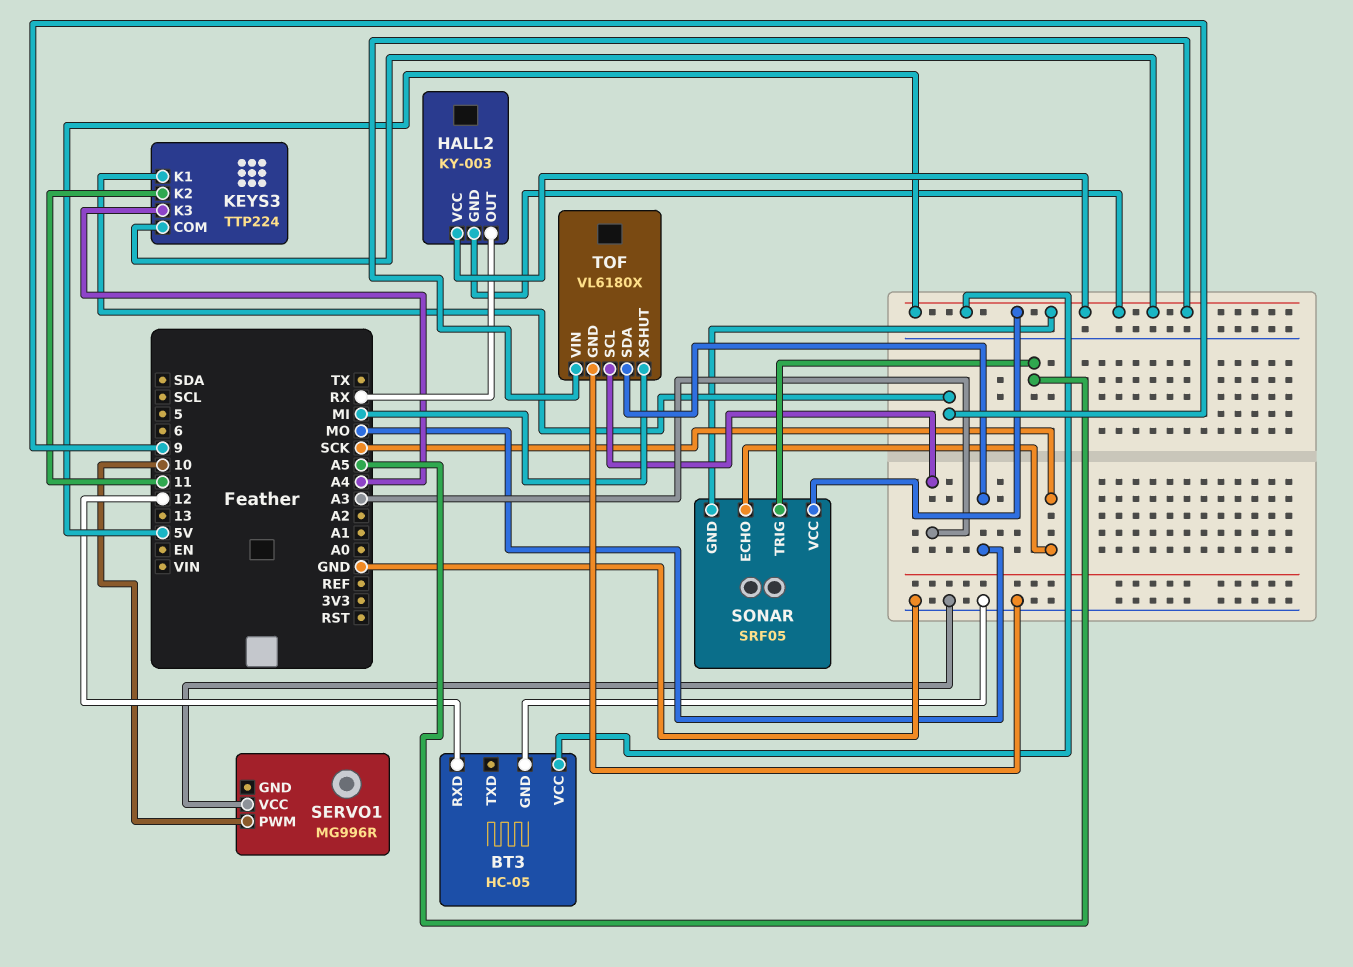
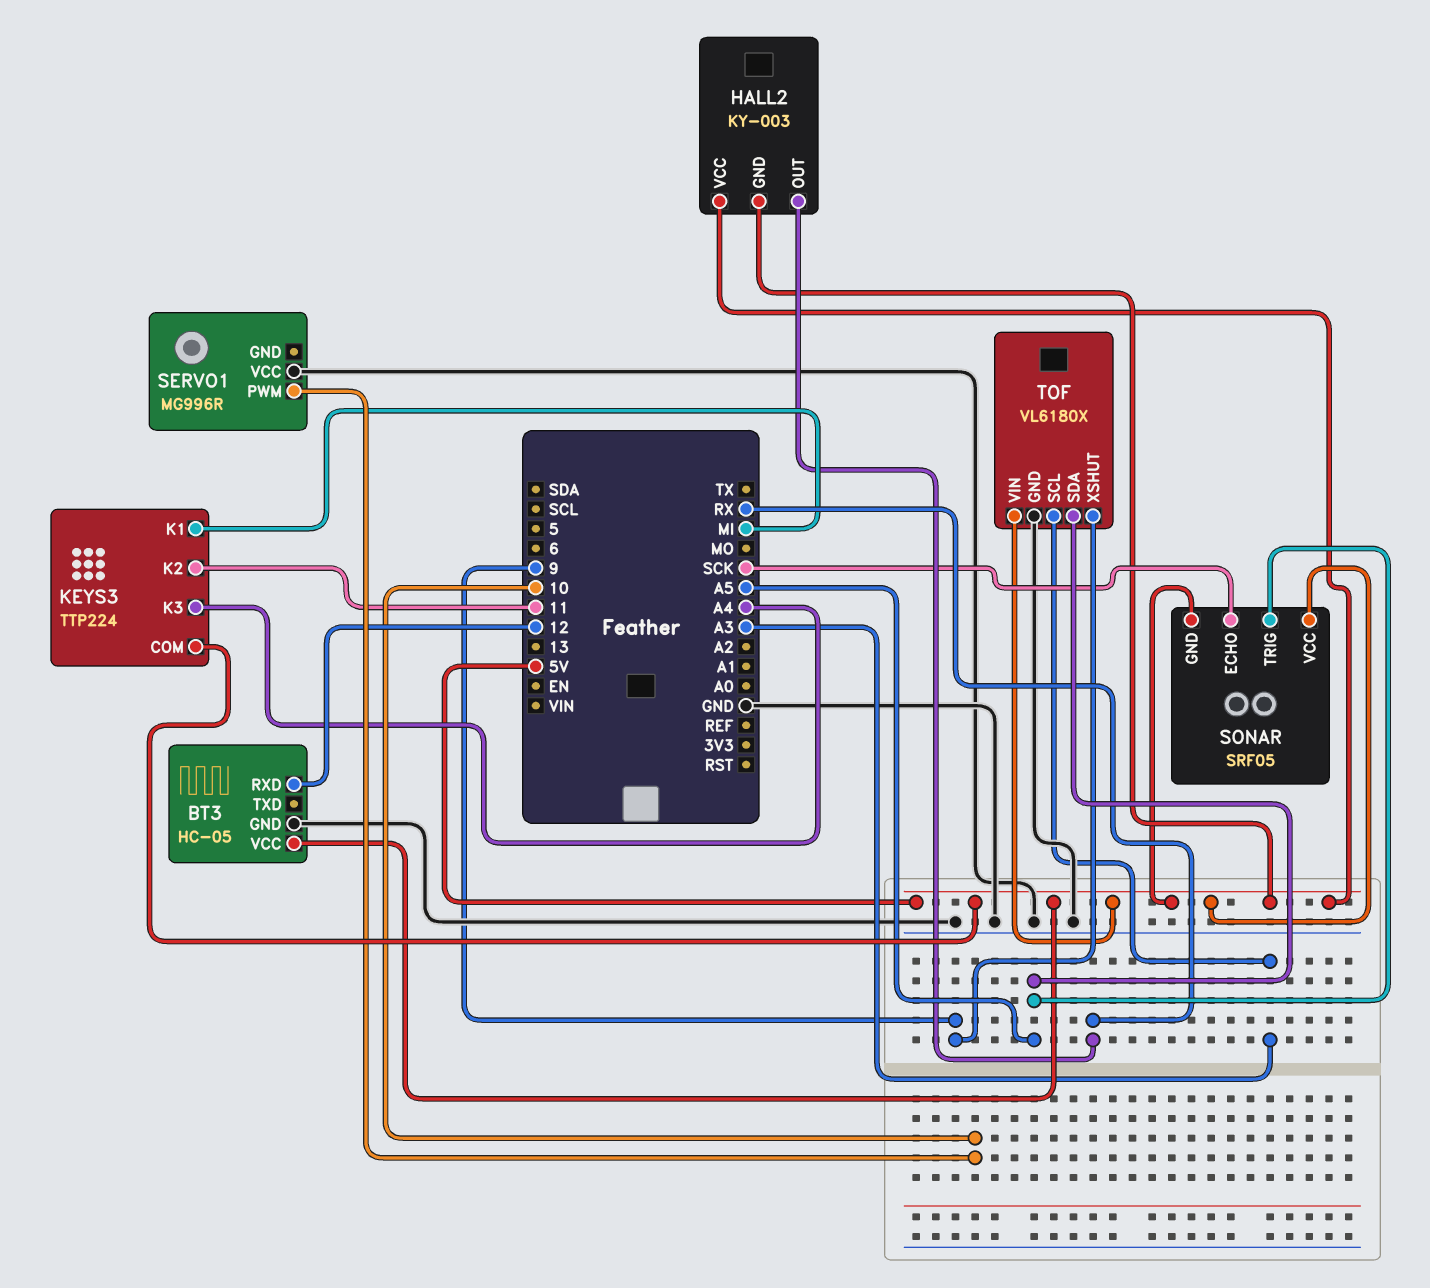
KEYS3 pin K1: 9 -> MI
TOF pin SDA: MO -> A5
TOF pin XSHUT: MI -> 9

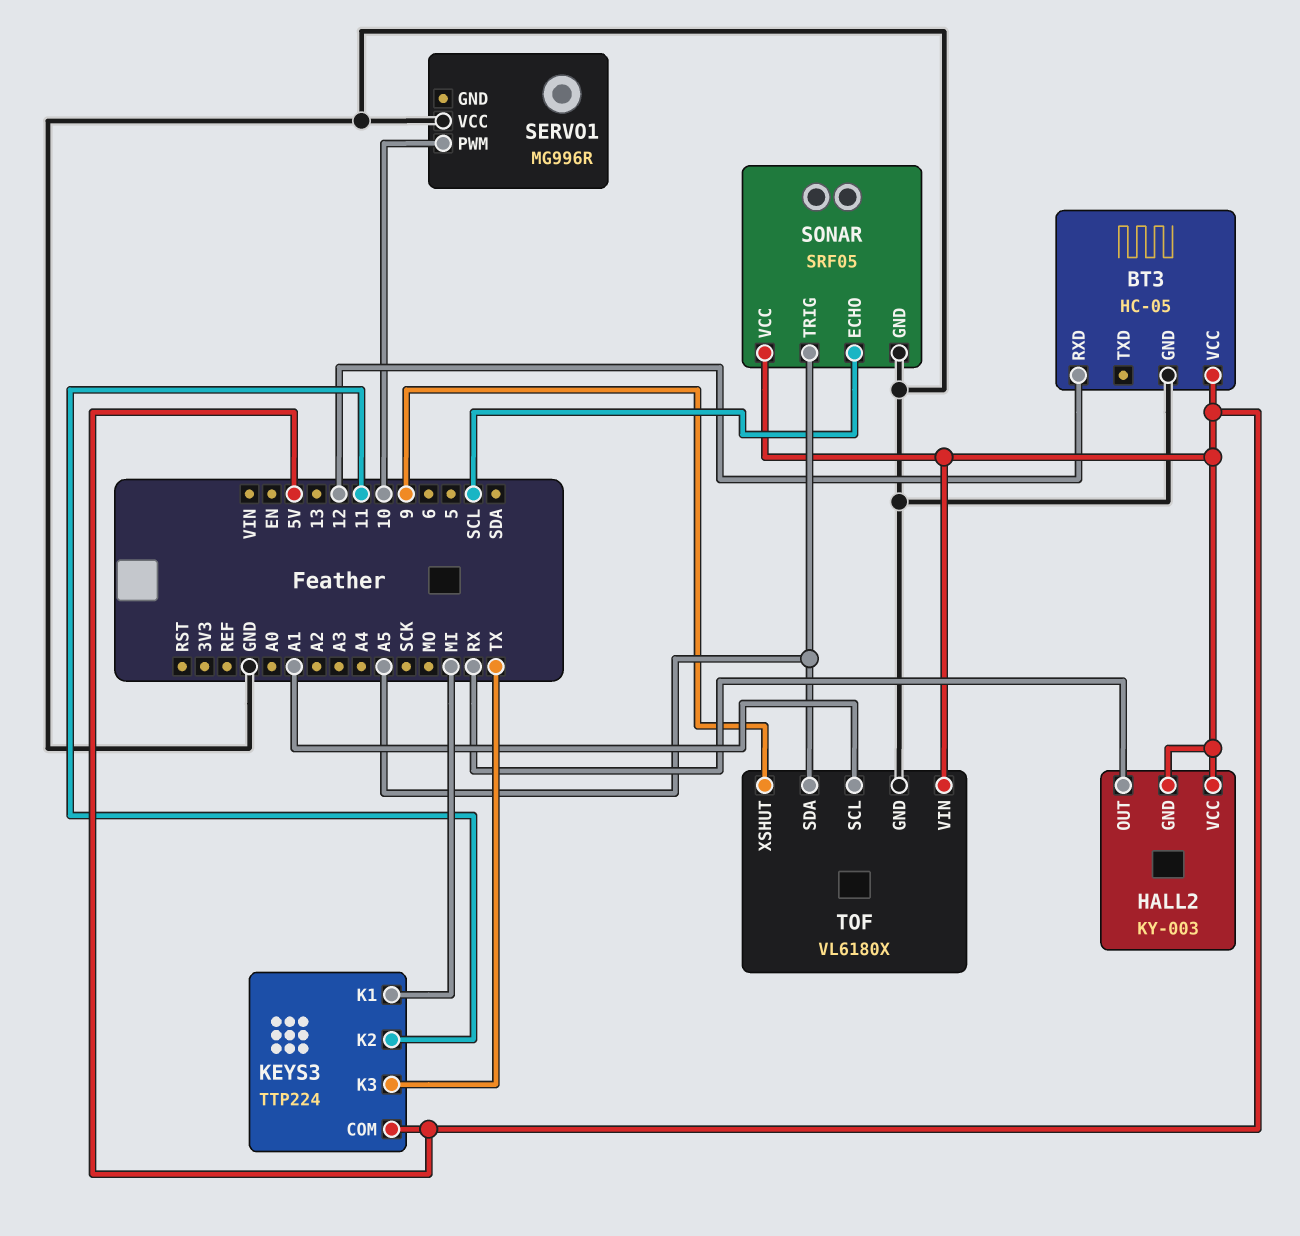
KEYS3 pin K3: A4 -> TX
SONAR pin ECHO: SCK -> SCL
SONAR pin GND: 5V -> GND
TOF pin SCL: A3 -> A1

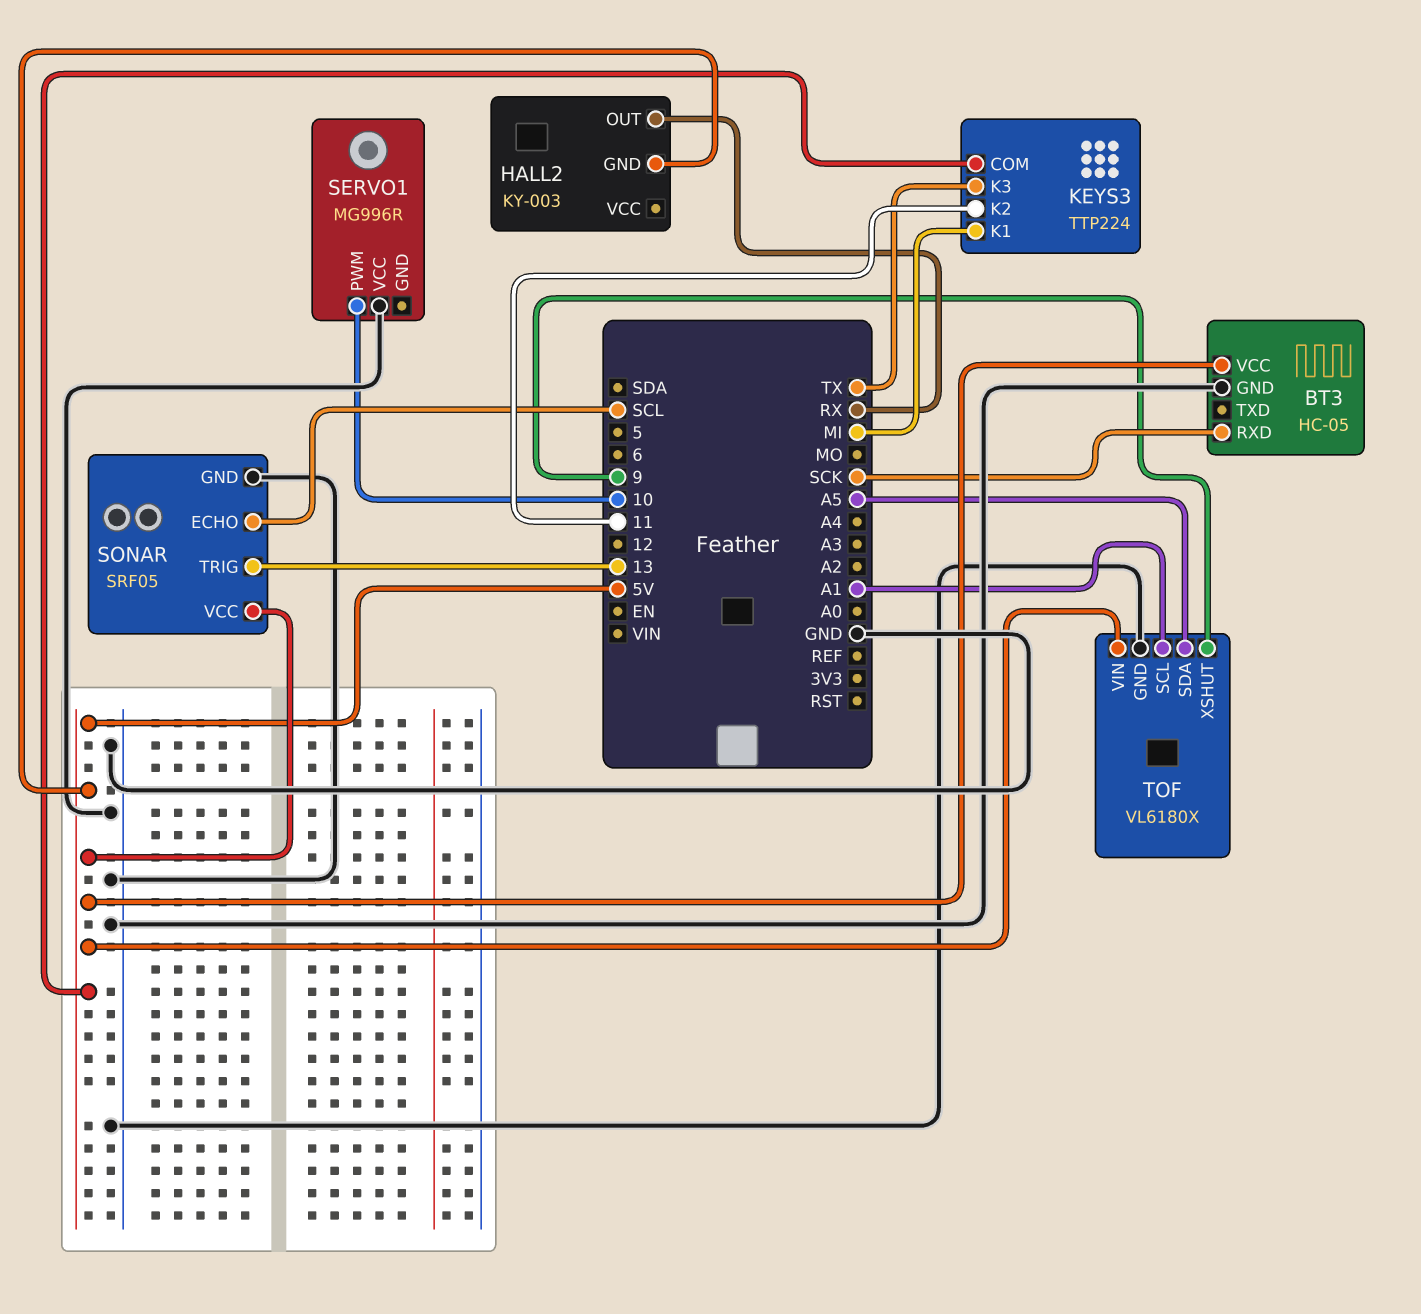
BT3 pin RXD: 12 -> SCK
HALL2 pin VCC: 5V -> none
SONAR pin TRIG: A5 -> 13

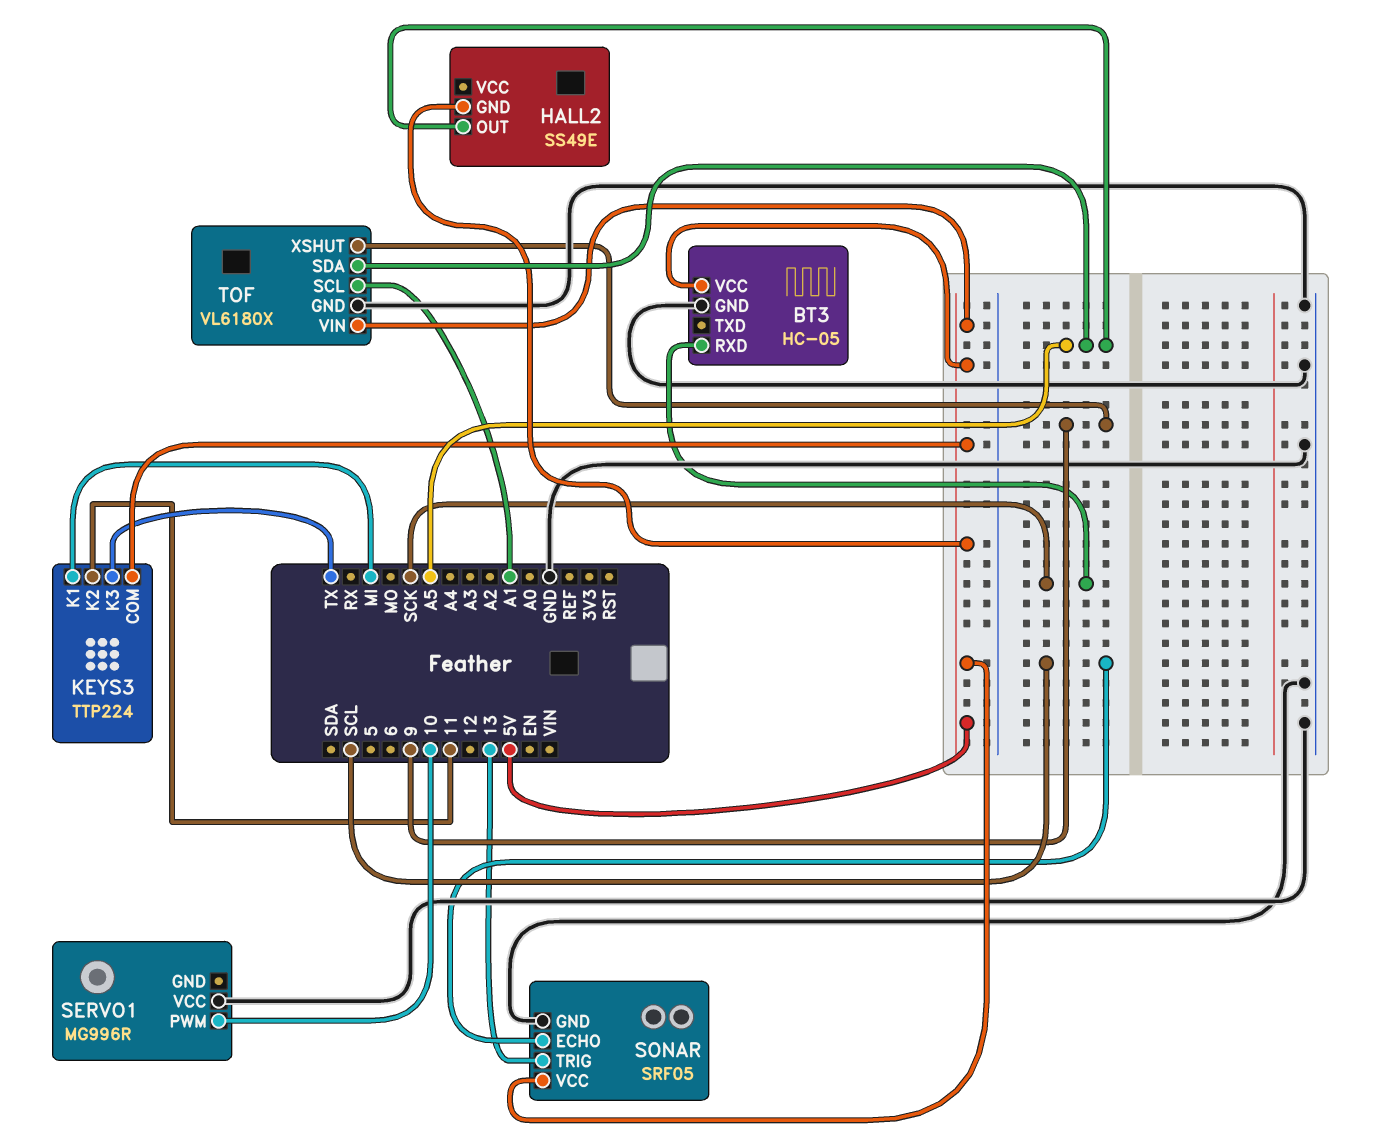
HALL2: KY-003 -> SS49E
HALL2 pin OUT: RX -> A5

